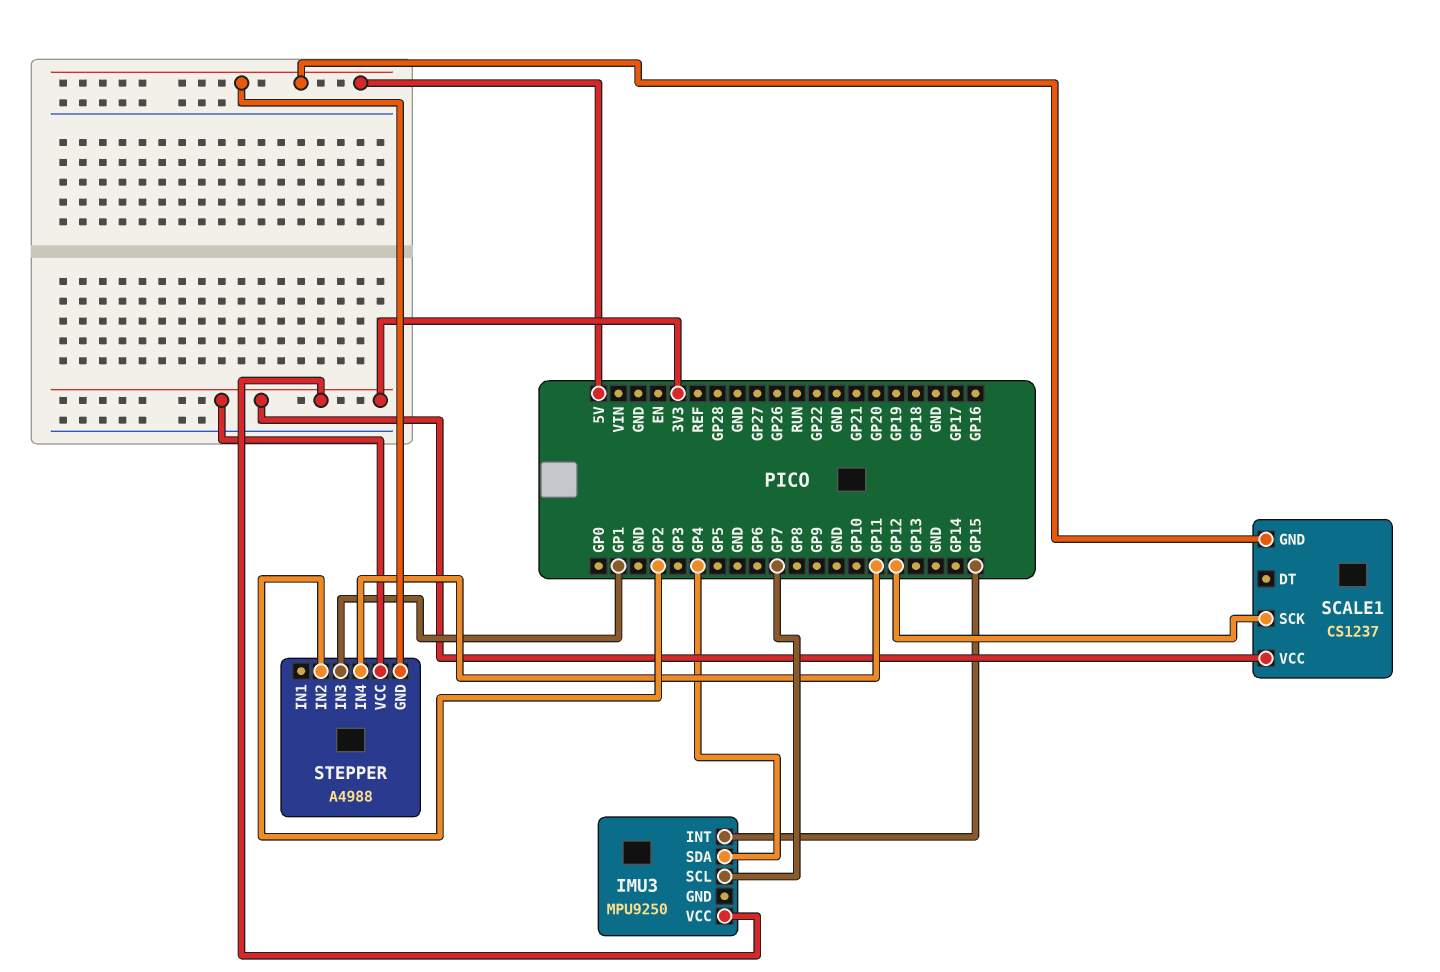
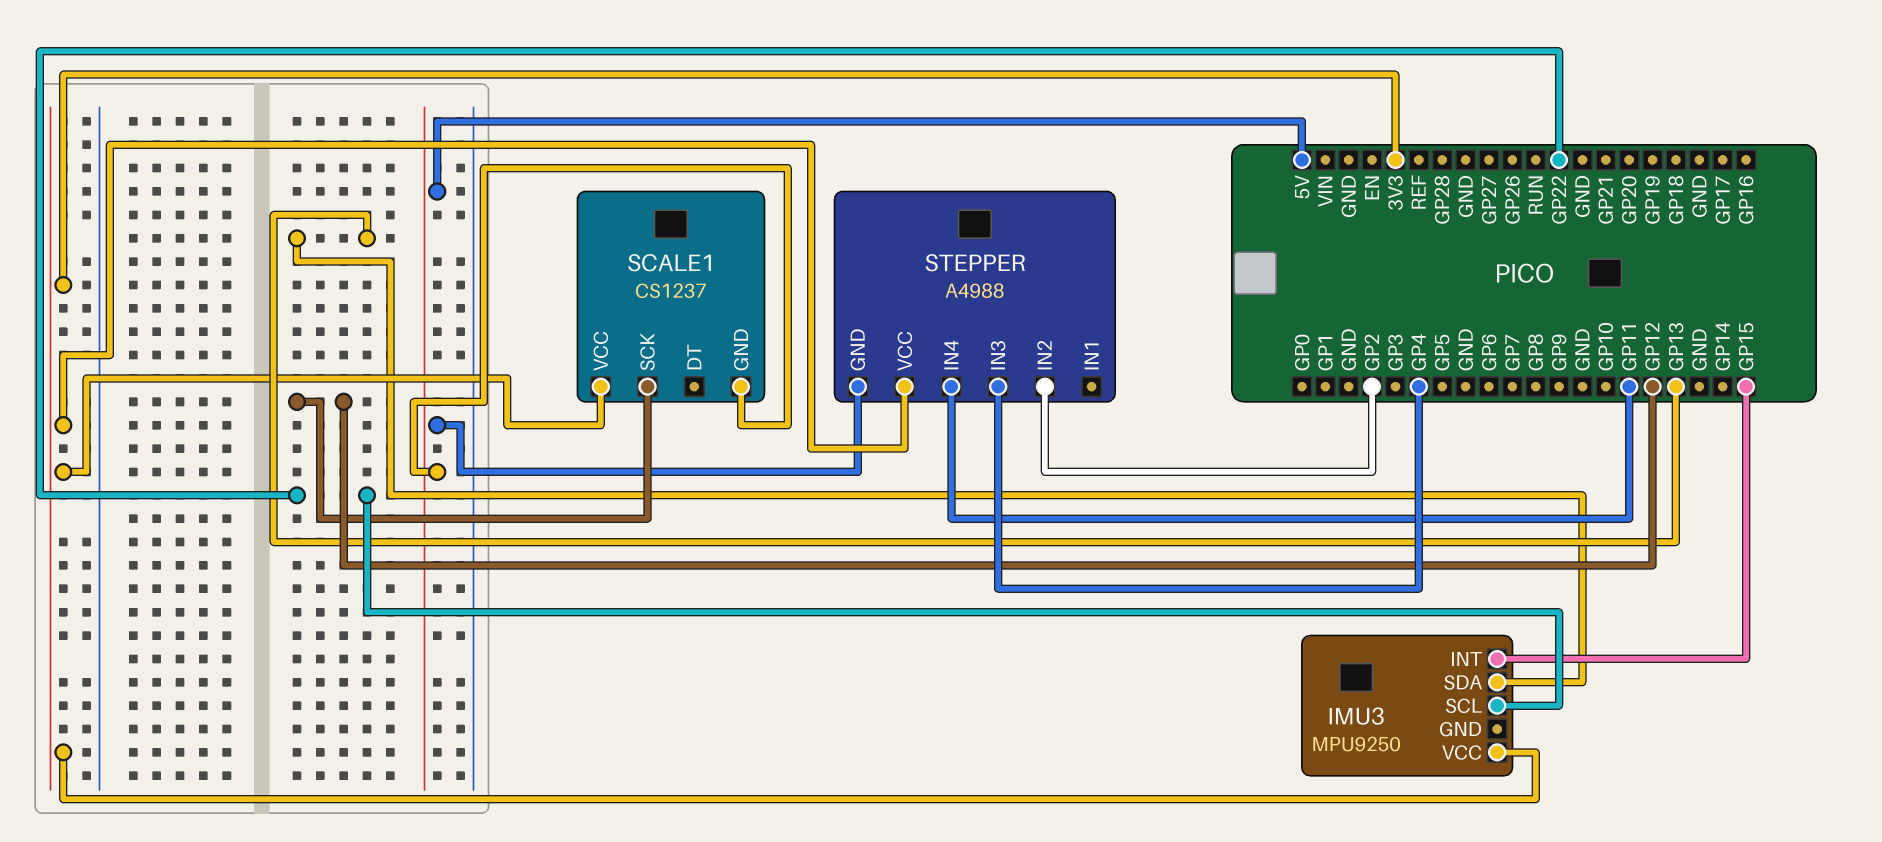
IMU3 pin SCL: GP7 -> GP22
IMU3 pin SDA: GP4 -> GP13
STEPPER pin IN3: GP1 -> GP4

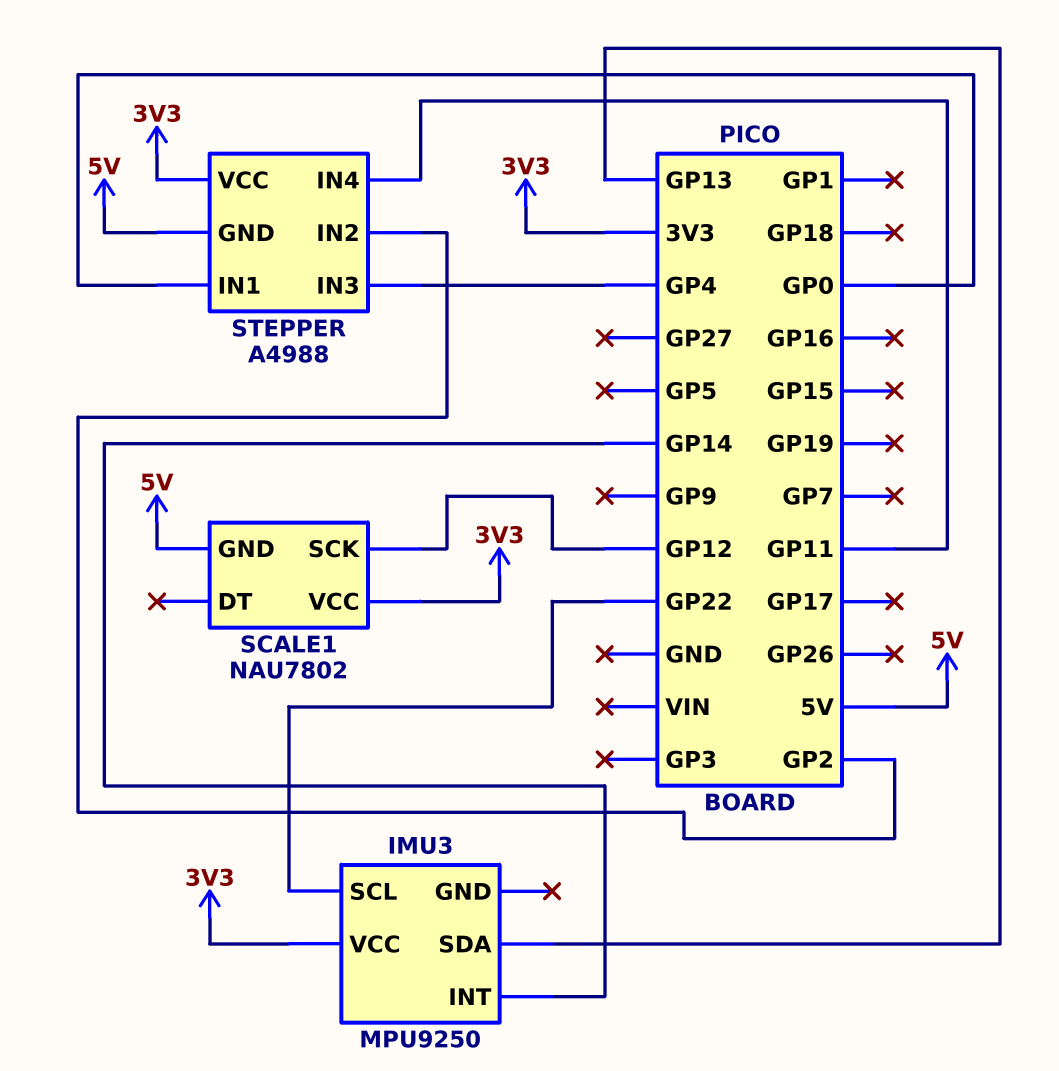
IMU3 pin INT: GP15 -> GP14
SCALE1: CS1237 -> NAU7802
STEPPER pin IN1: none -> GP0

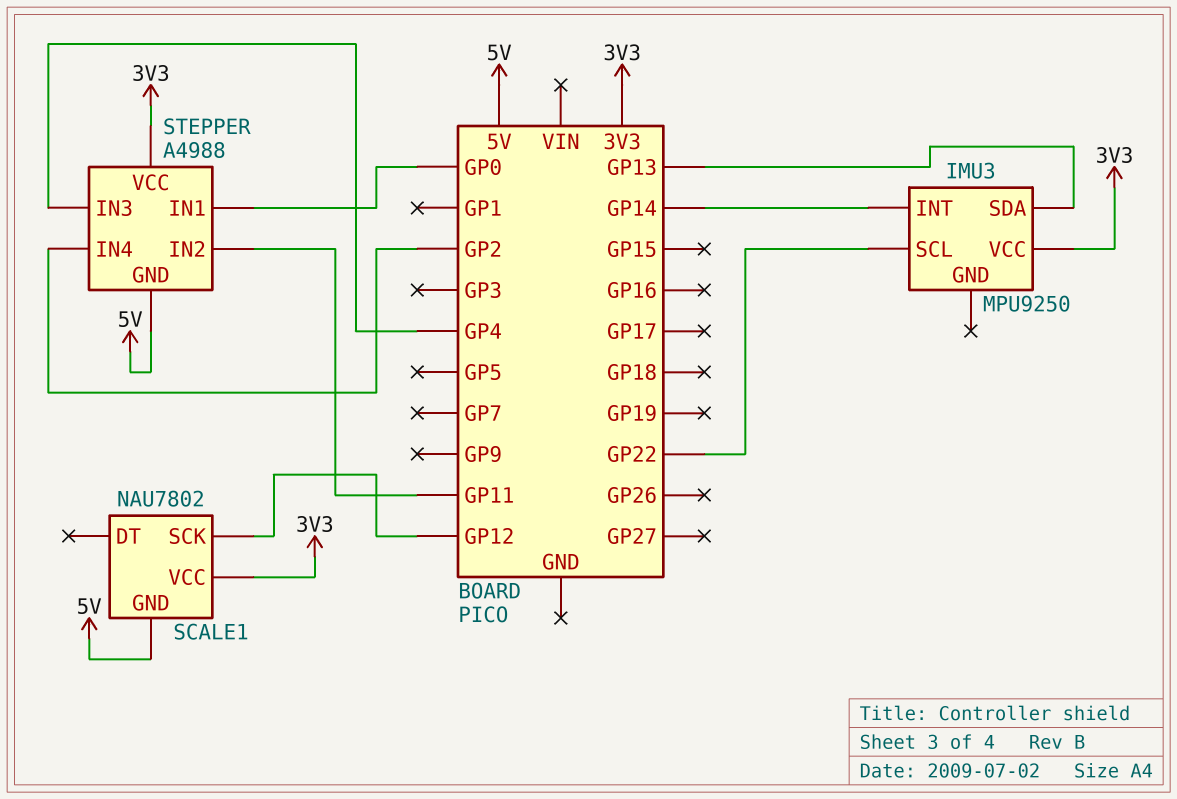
STEPPER pin IN2: GP2 -> GP11
STEPPER pin IN4: GP11 -> GP2

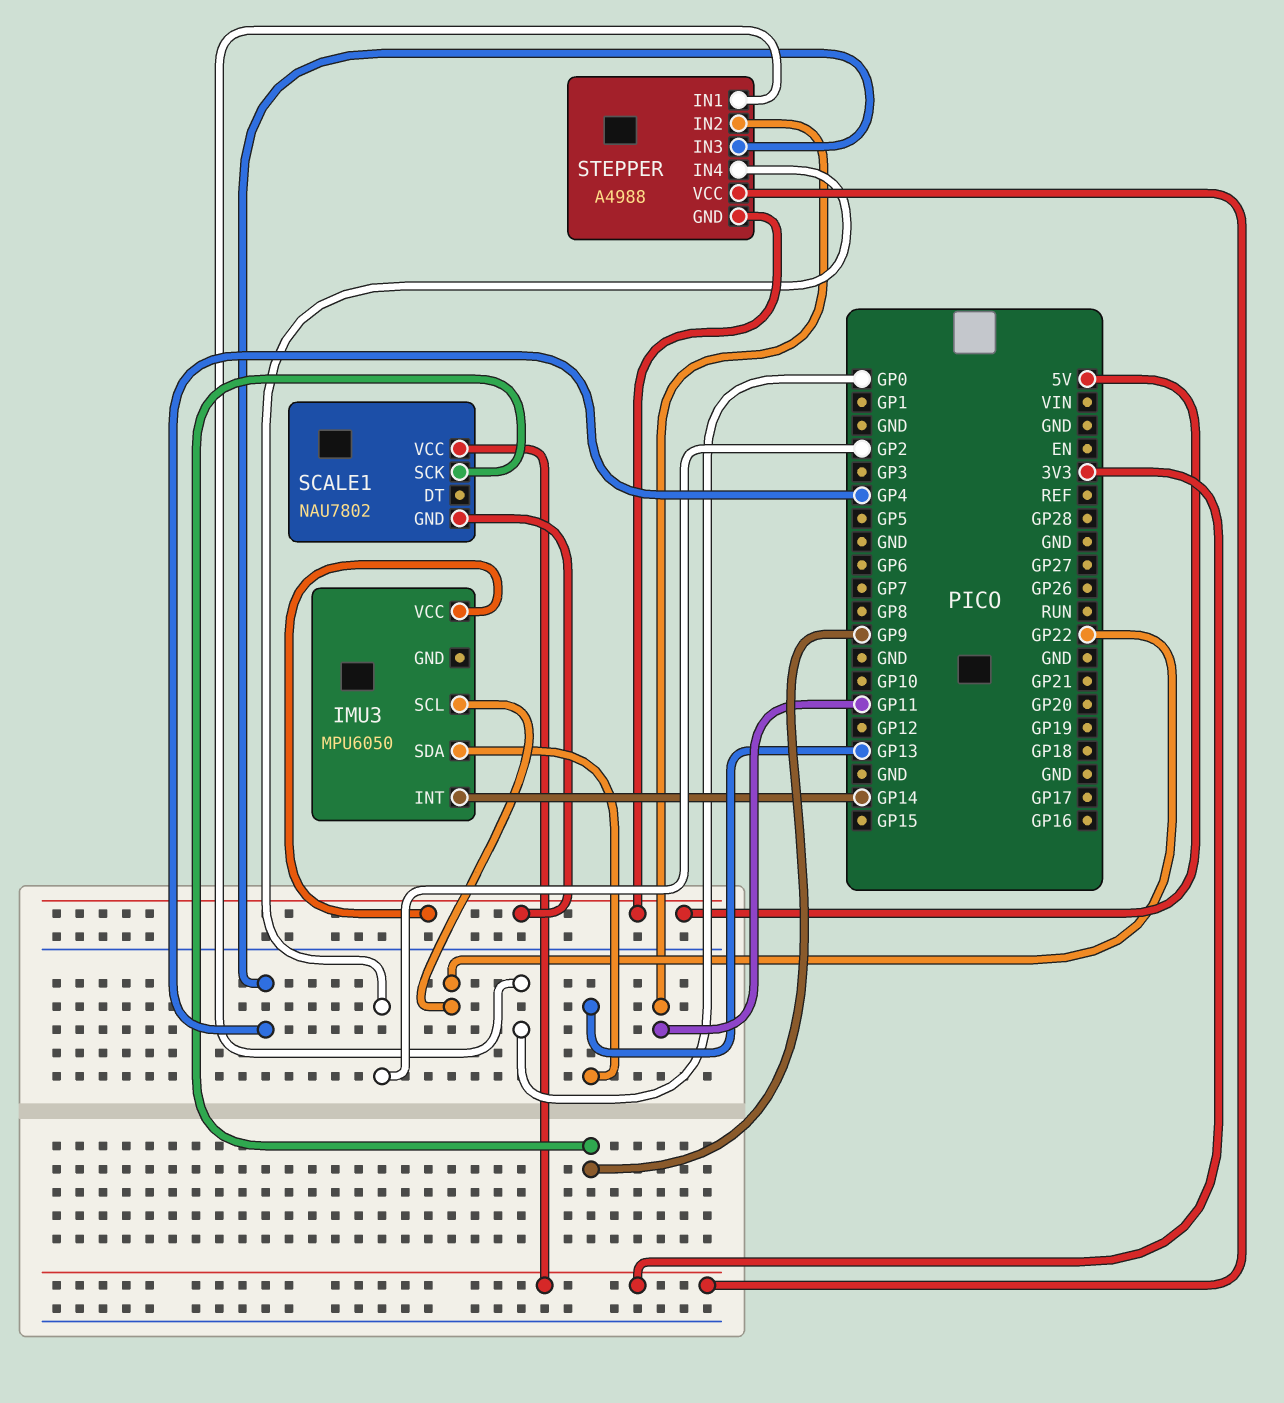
IMU3: MPU9250 -> MPU6050
IMU3 pin VCC: 3V3 -> 5V
SCALE1 pin SCK: GP12 -> GP9

